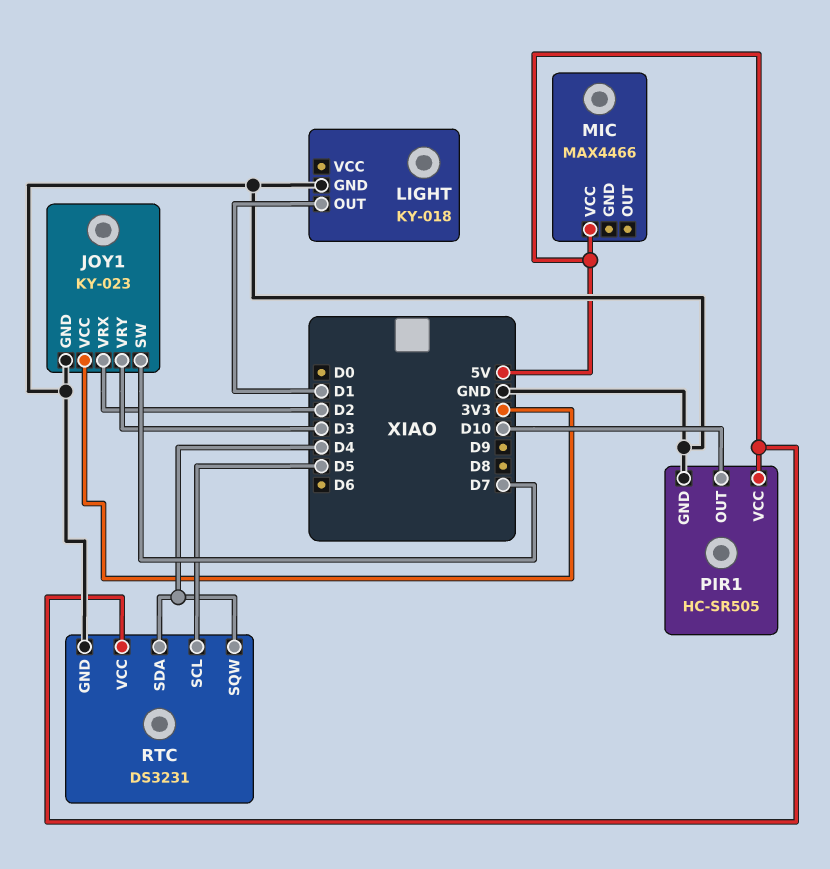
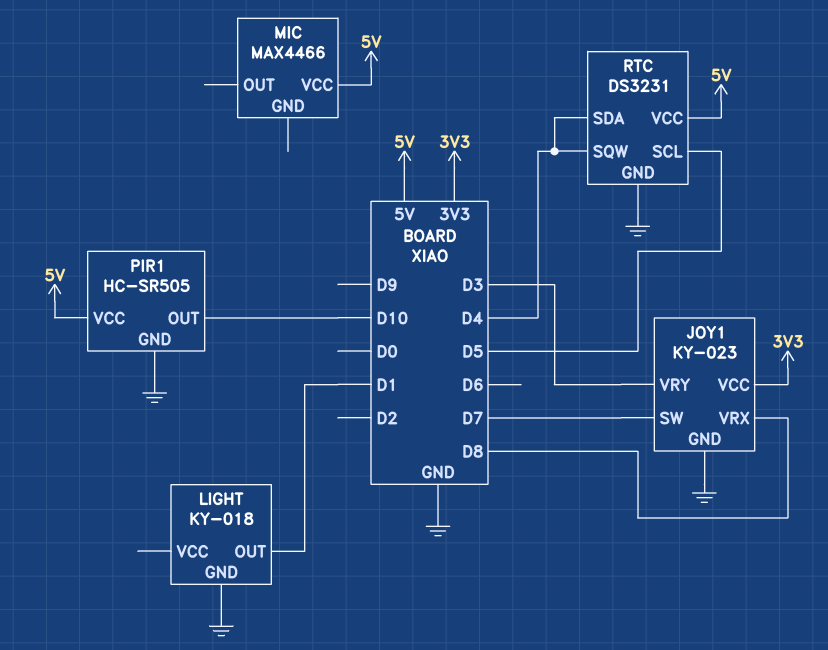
JOY1 pin VRX: D2 -> D8

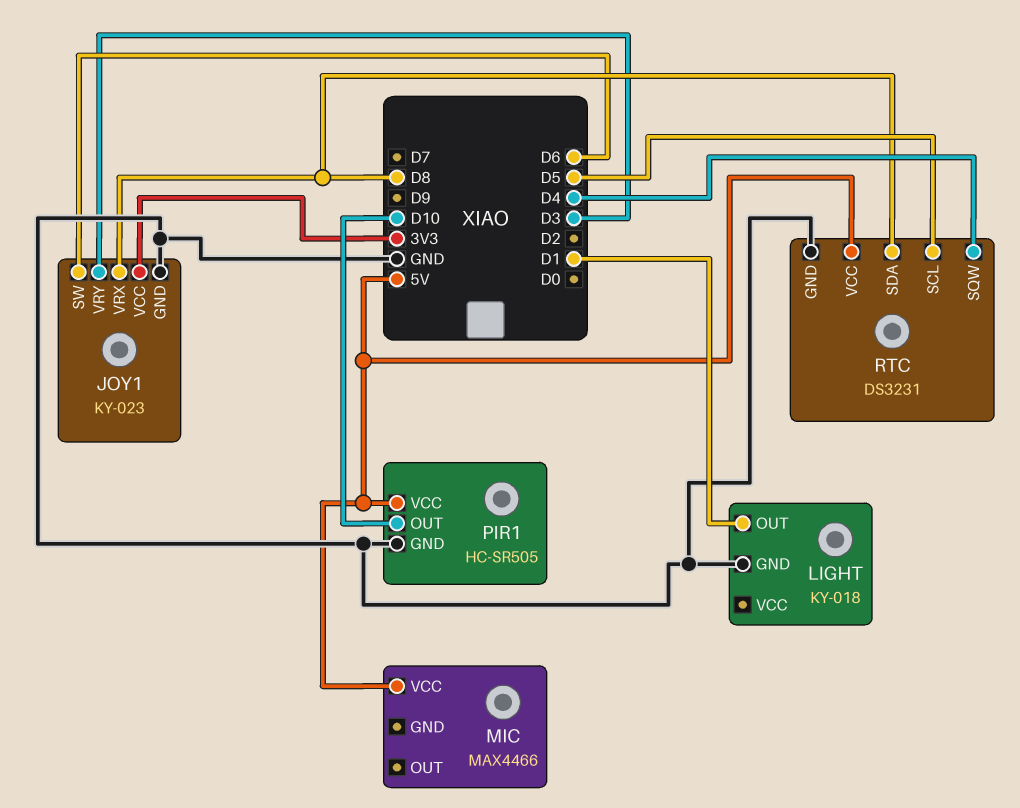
JOY1 pin SW: D7 -> D6
RTC pin SDA: D4 -> D8

